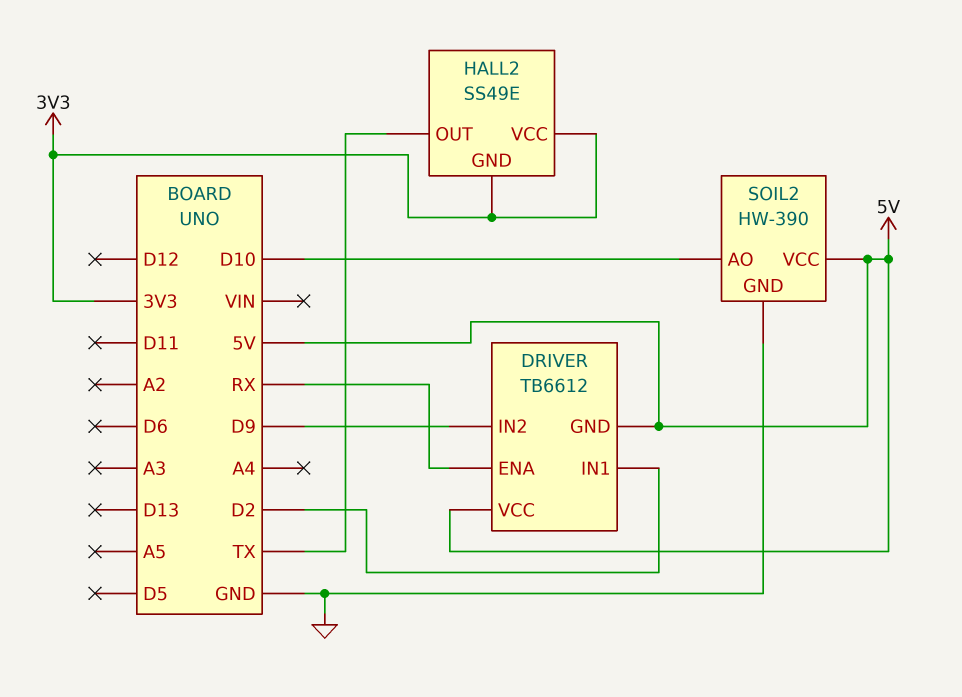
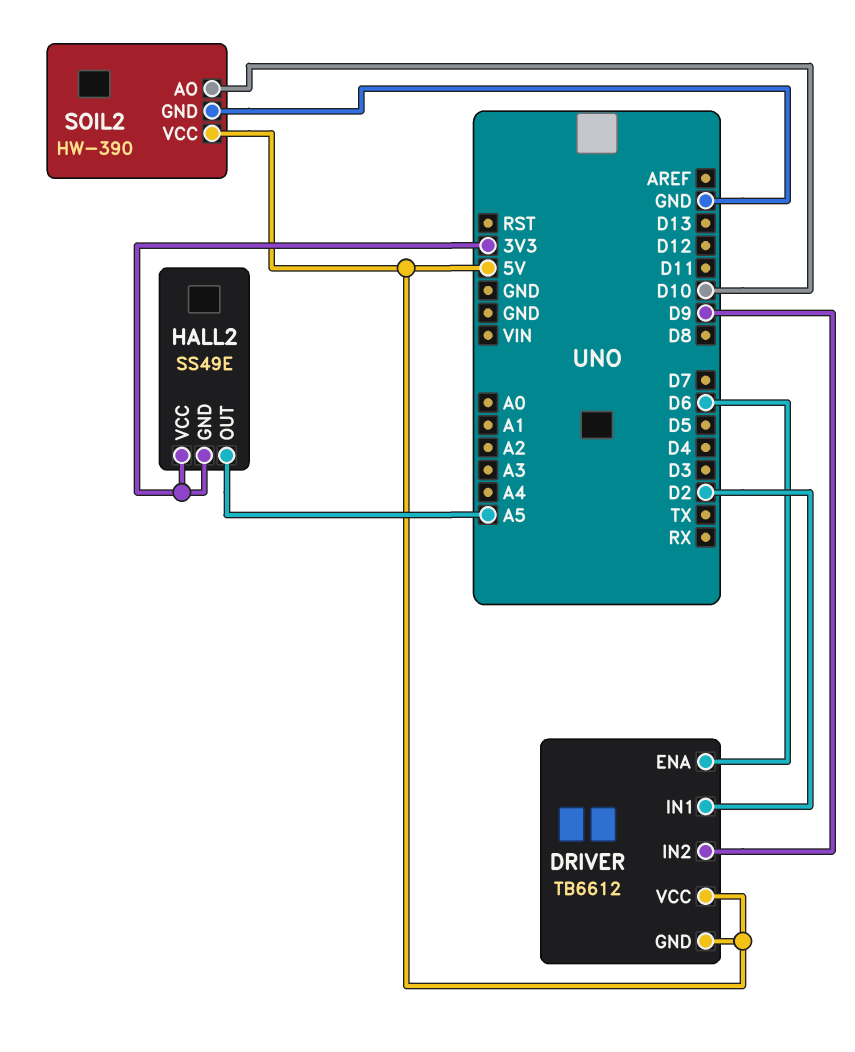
DRIVER pin ENA: RX -> D6
HALL2 pin OUT: TX -> A5

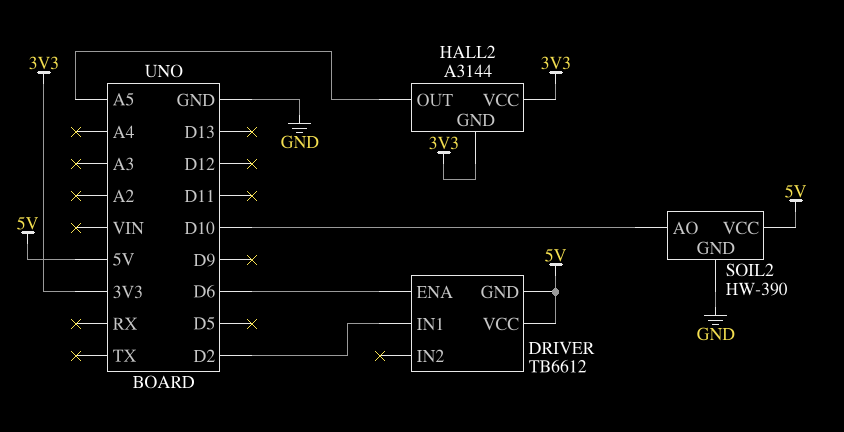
DRIVER pin IN2: D9 -> none
HALL2: SS49E -> A3144

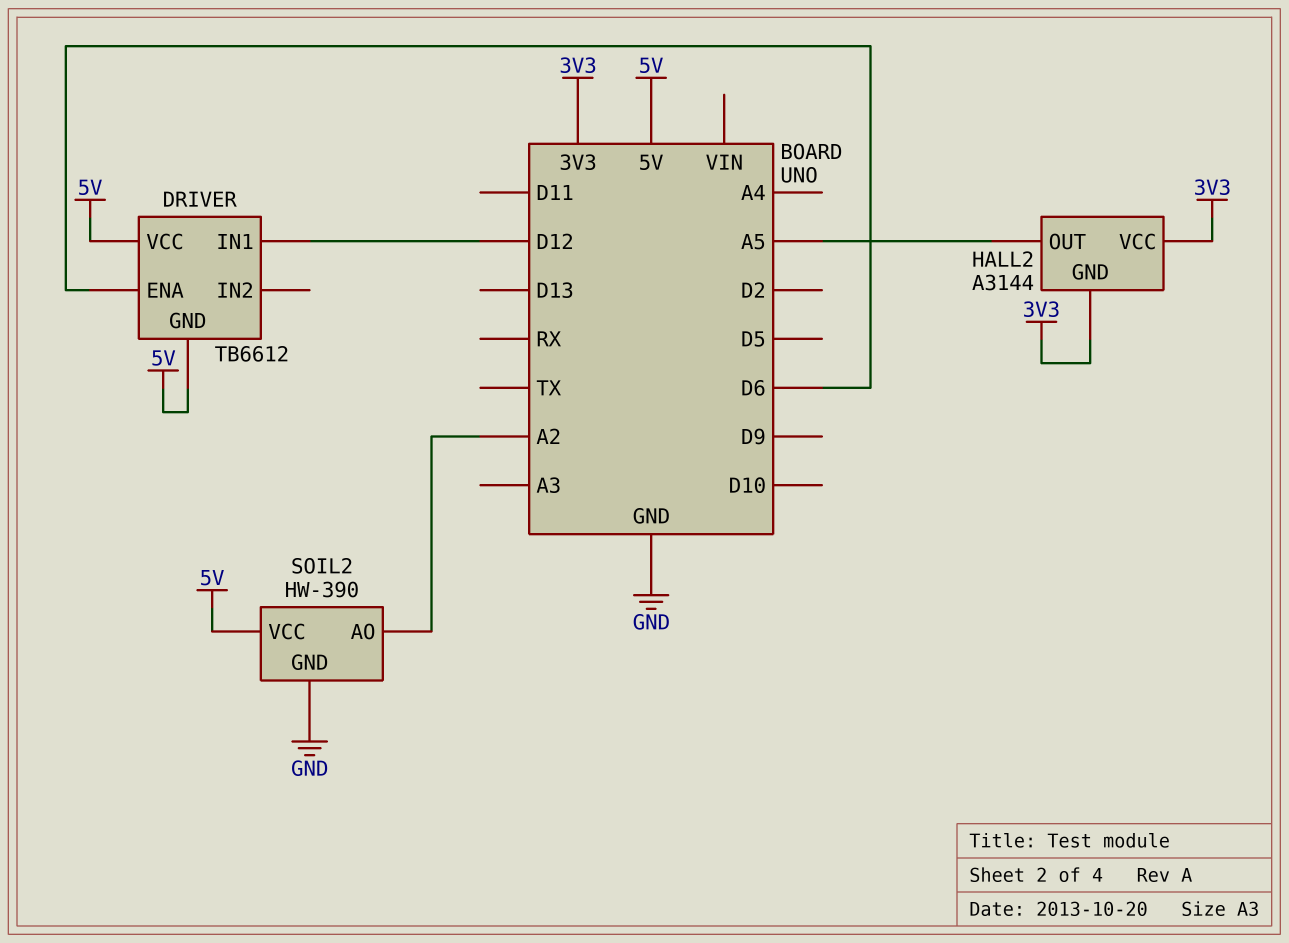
DRIVER pin IN1: D2 -> D12
SOIL2 pin AO: D10 -> A2

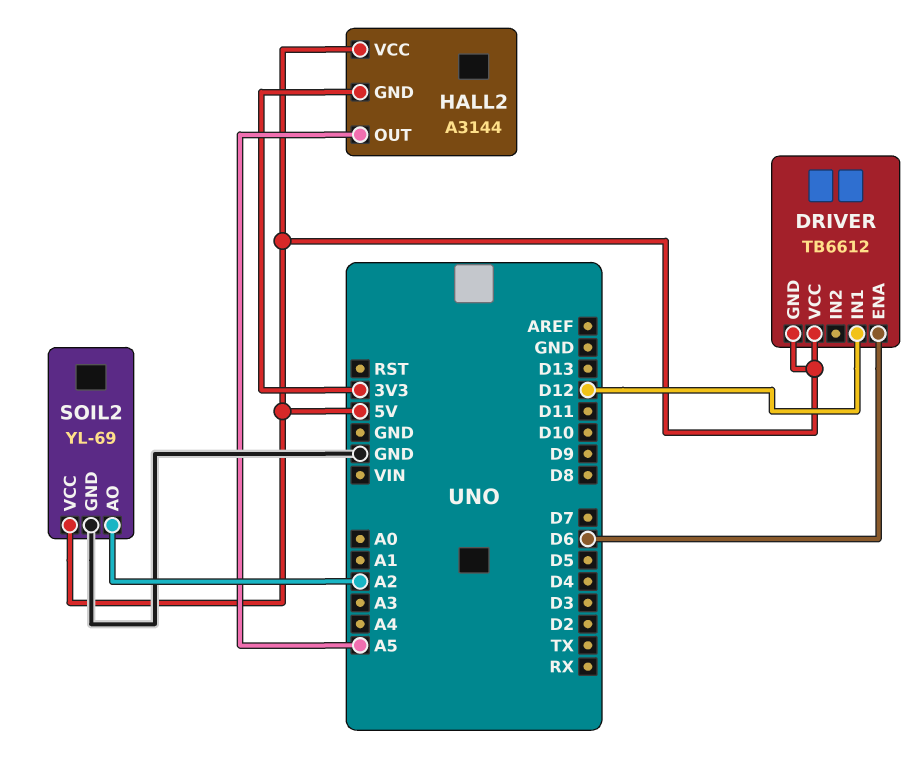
HALL2 pin VCC: 3V3 -> 5V
SOIL2: HW-390 -> YL-69

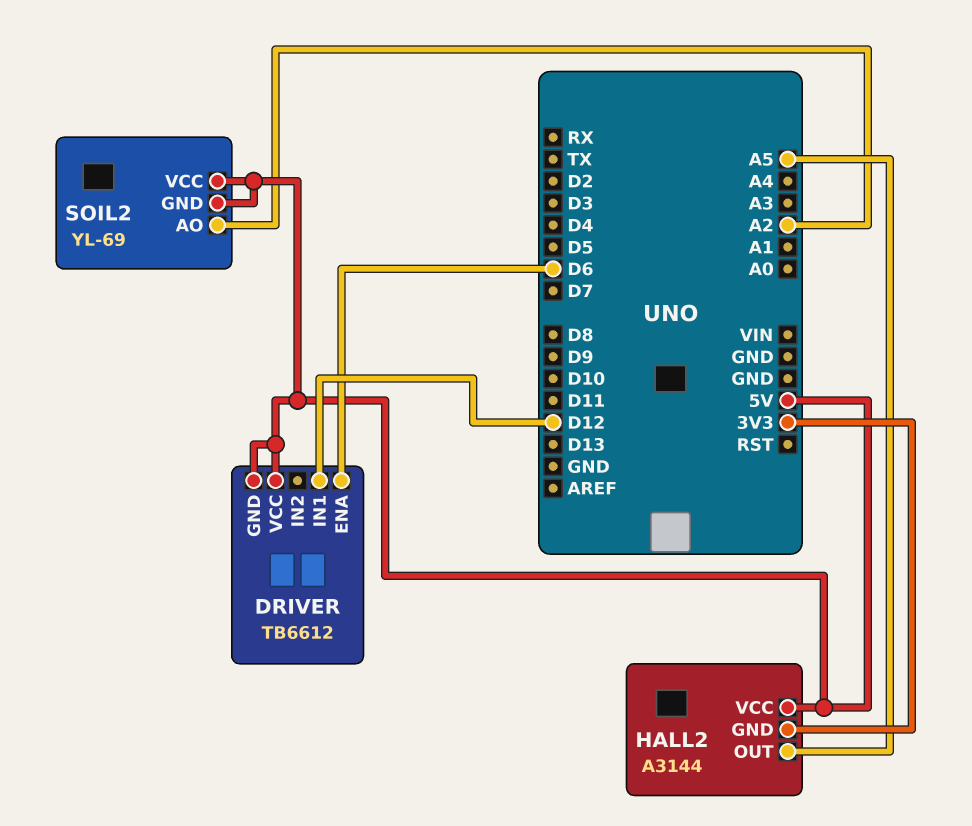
SOIL2 pin GND: GND -> 5V

